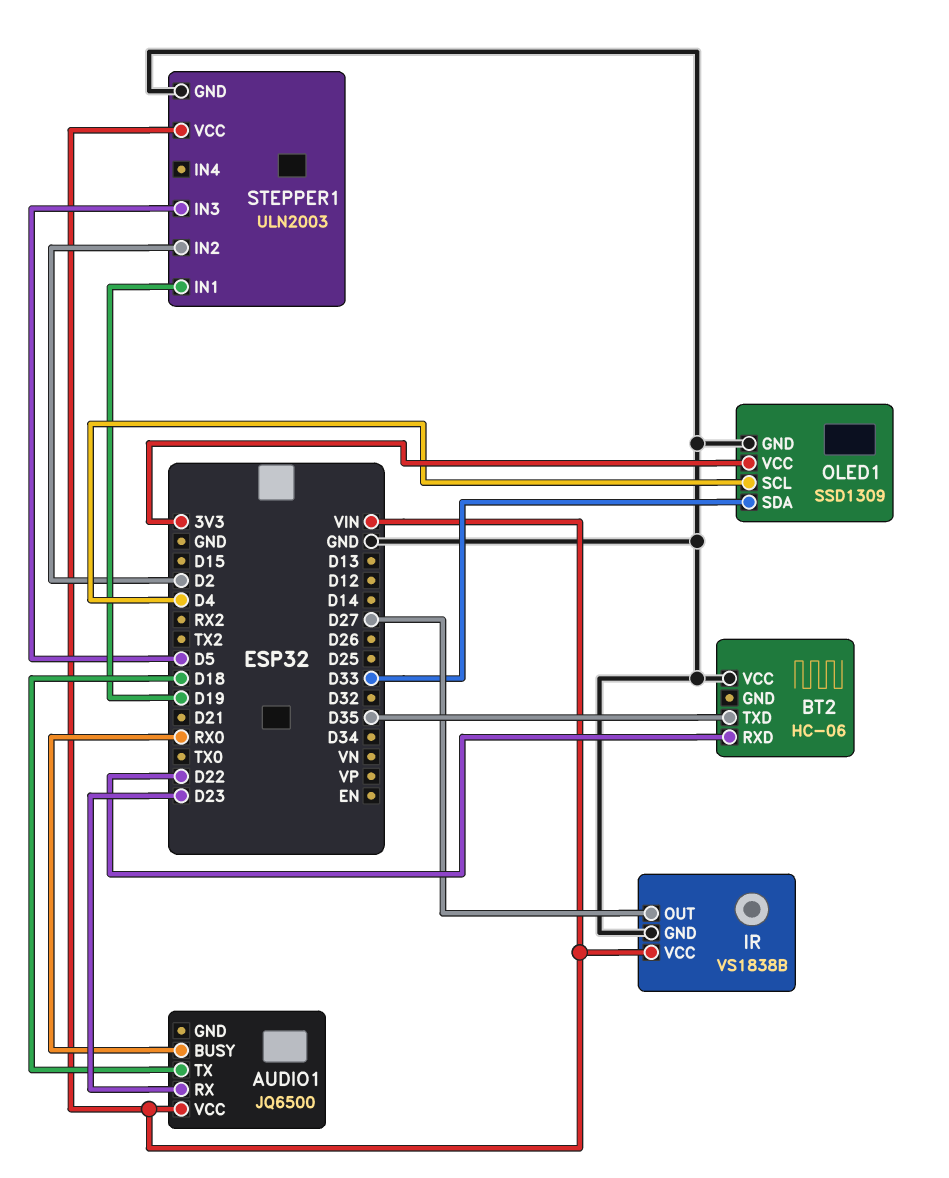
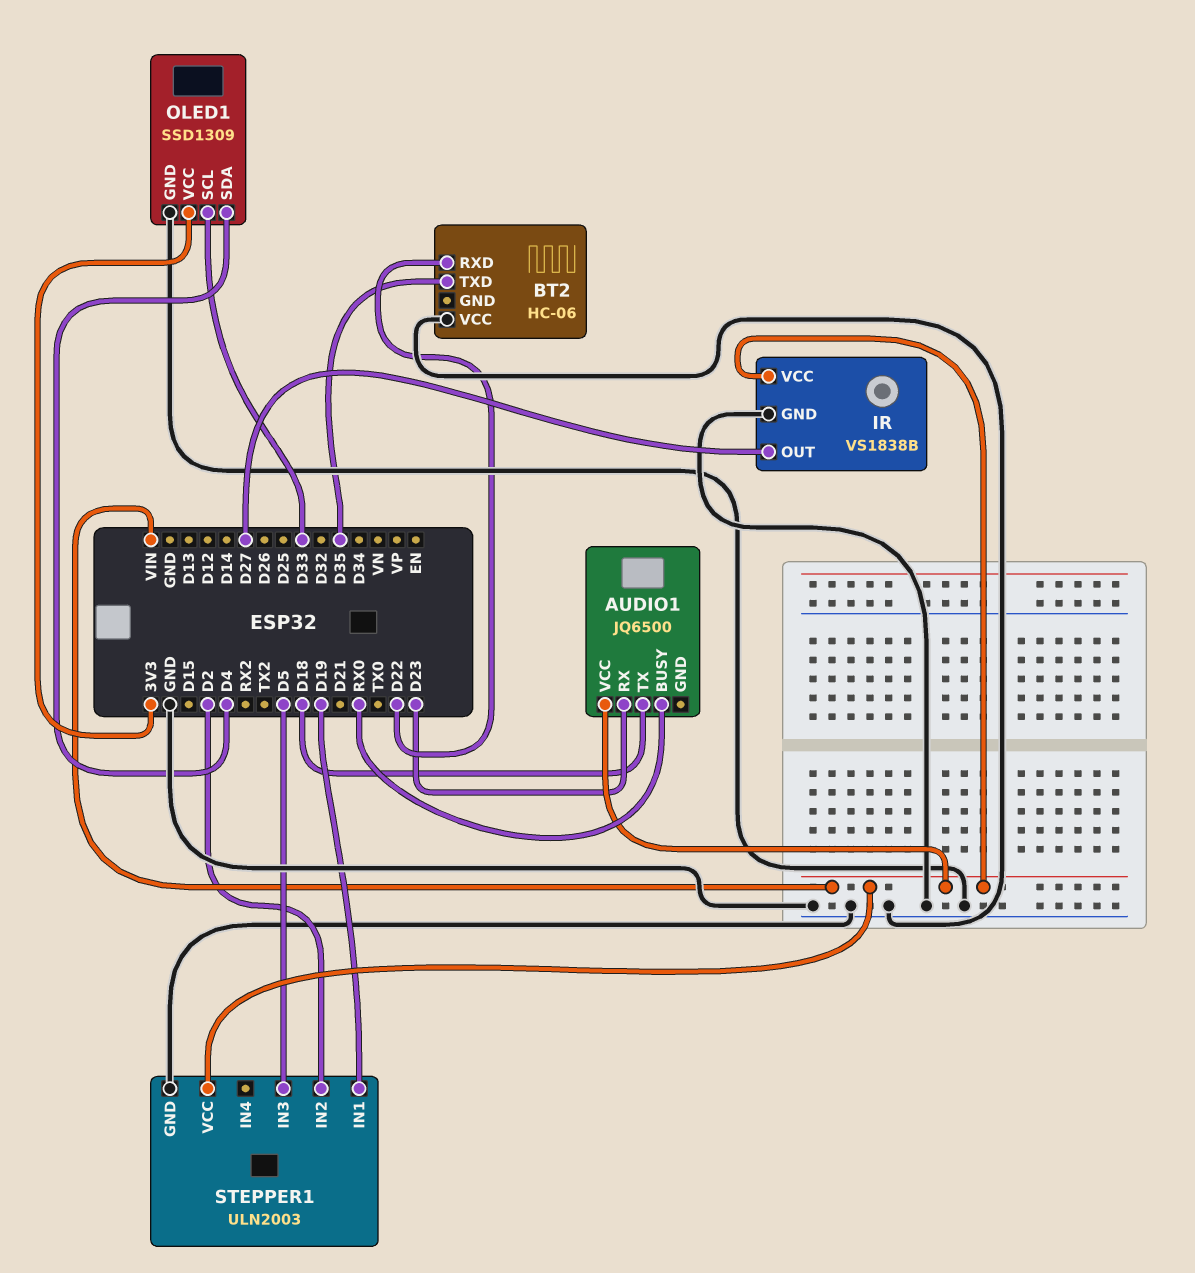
OLED1 pin SCL: D4 -> D33
OLED1 pin SDA: D33 -> D4

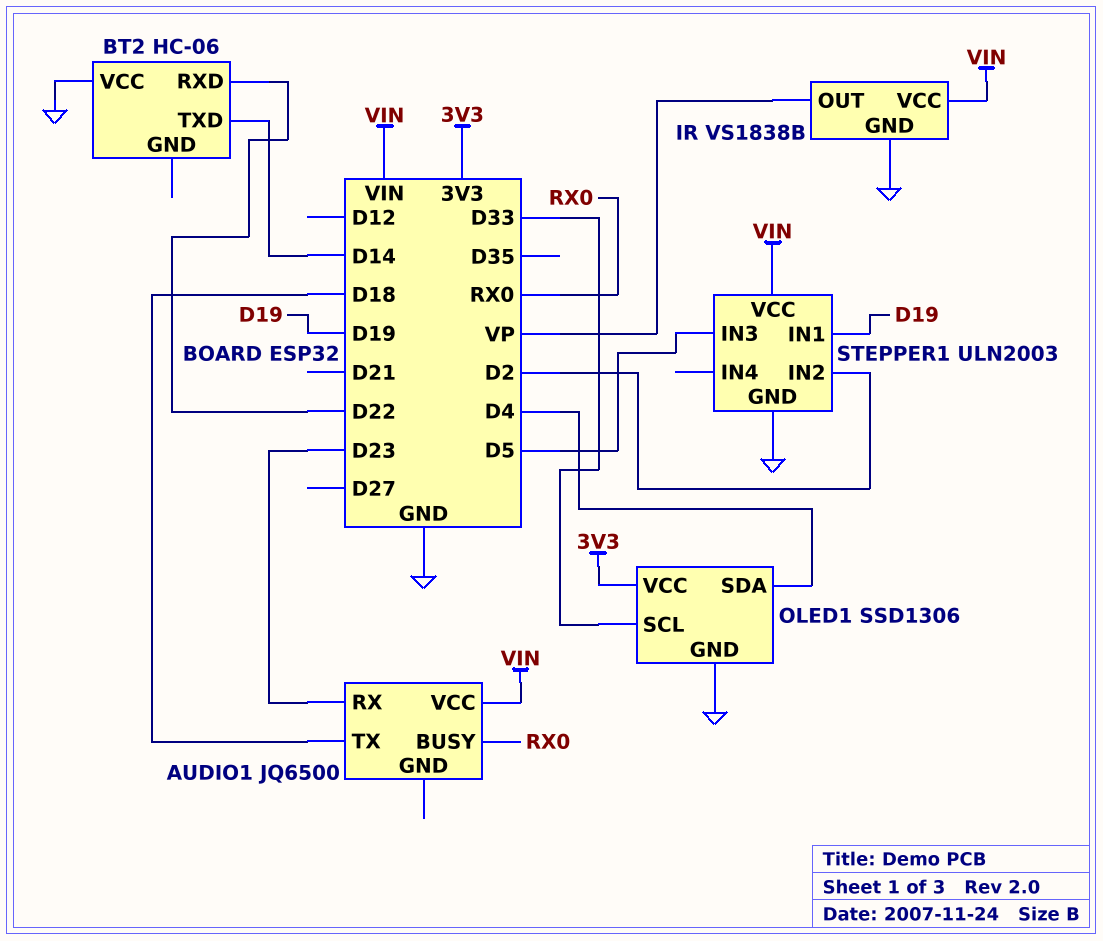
BT2 pin TXD: D35 -> D14
IR pin OUT: D27 -> VP
OLED1: SSD1309 -> SSD1306

